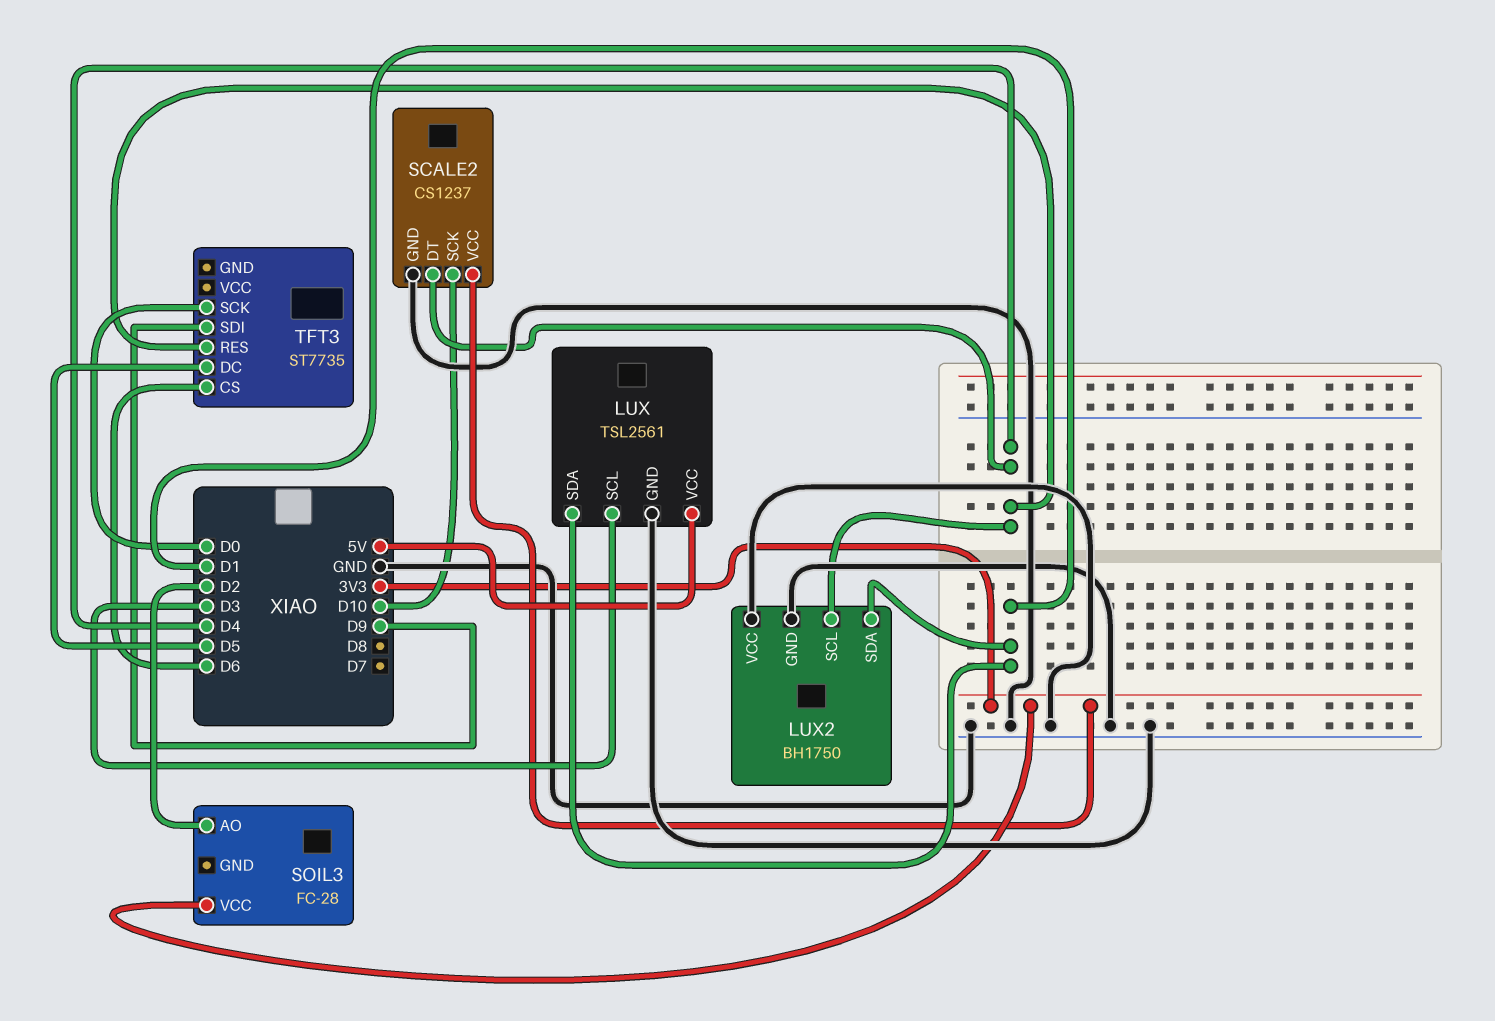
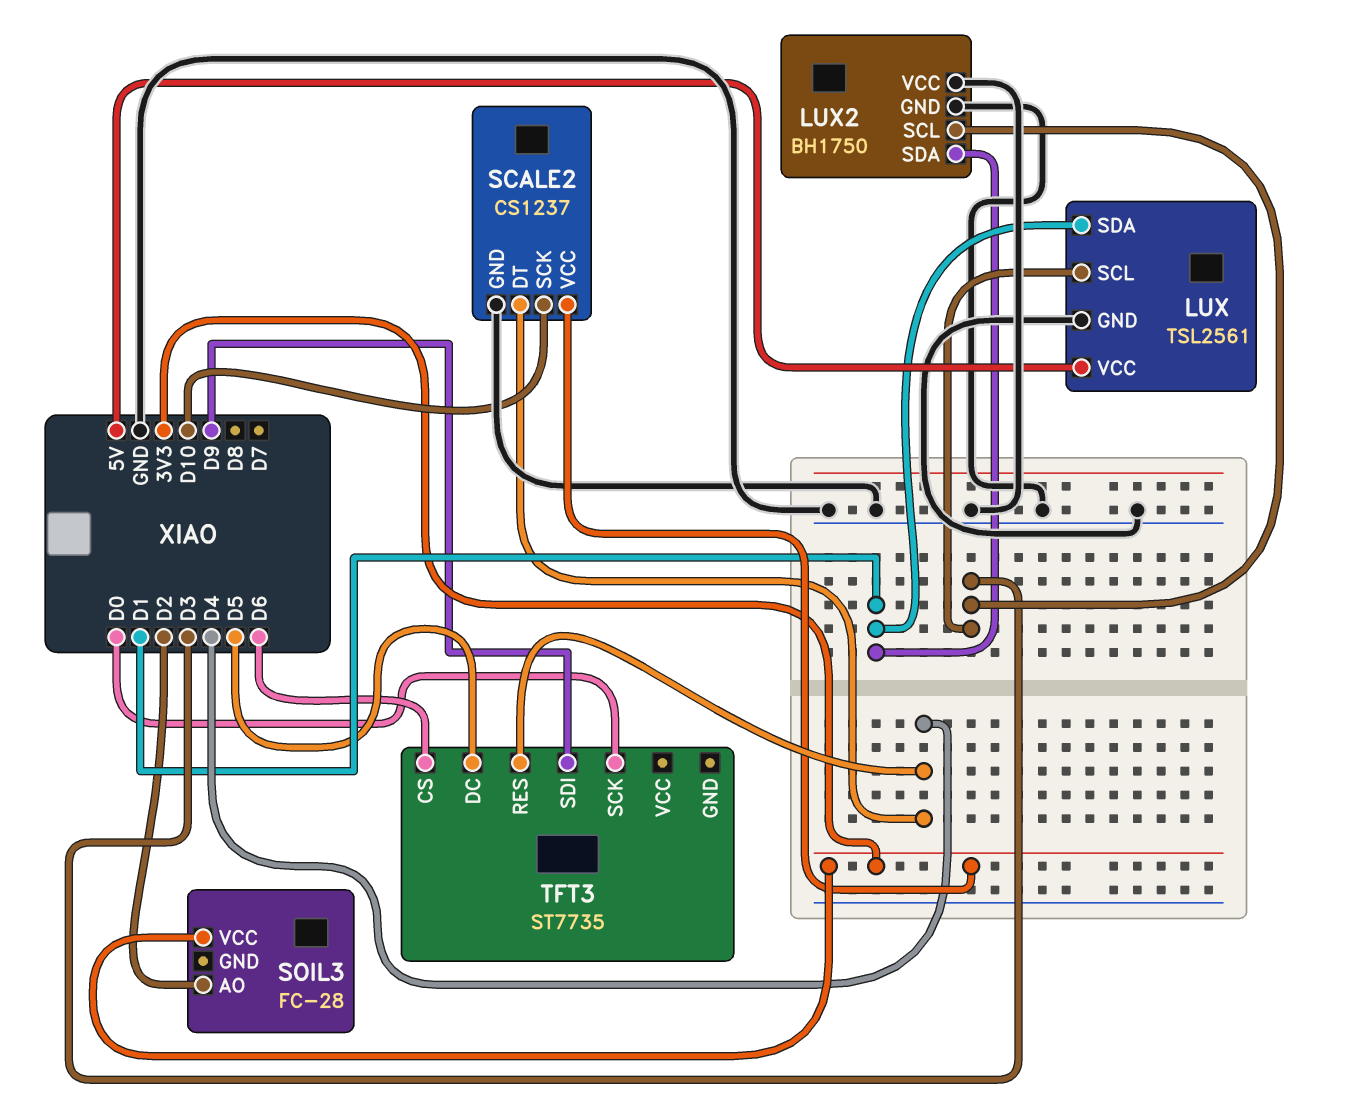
LUX2 pin SCL: D4 -> D3

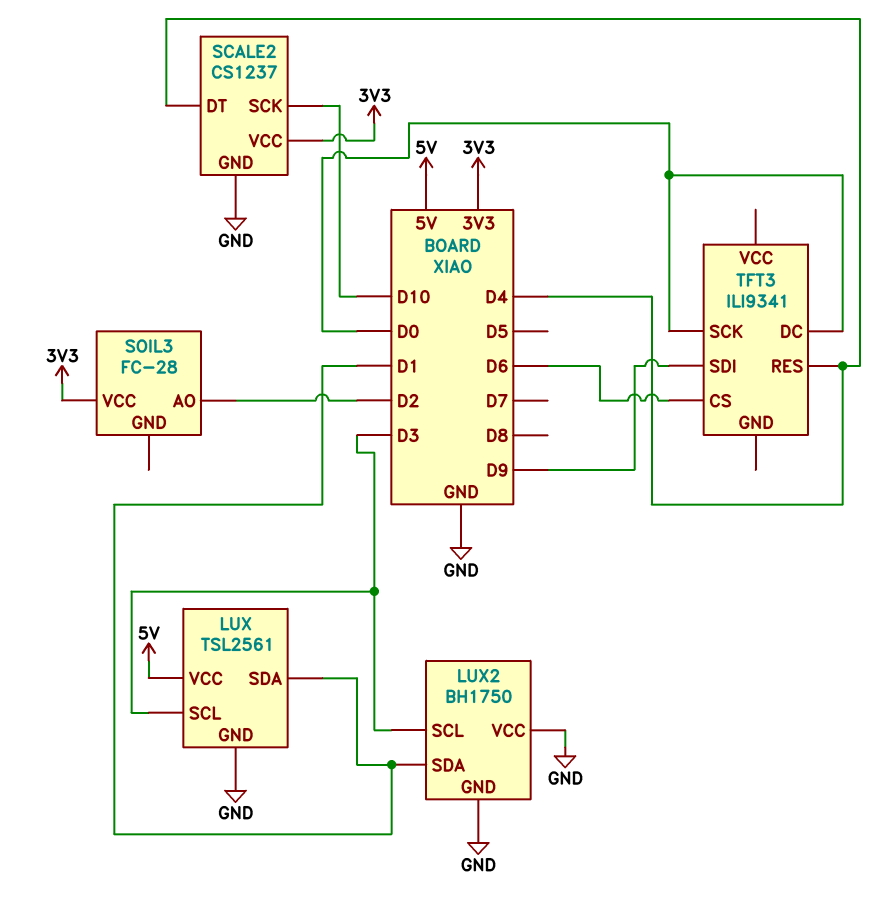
TFT3: ST7735 -> ILI9341
TFT3 pin DC: D5 -> D0

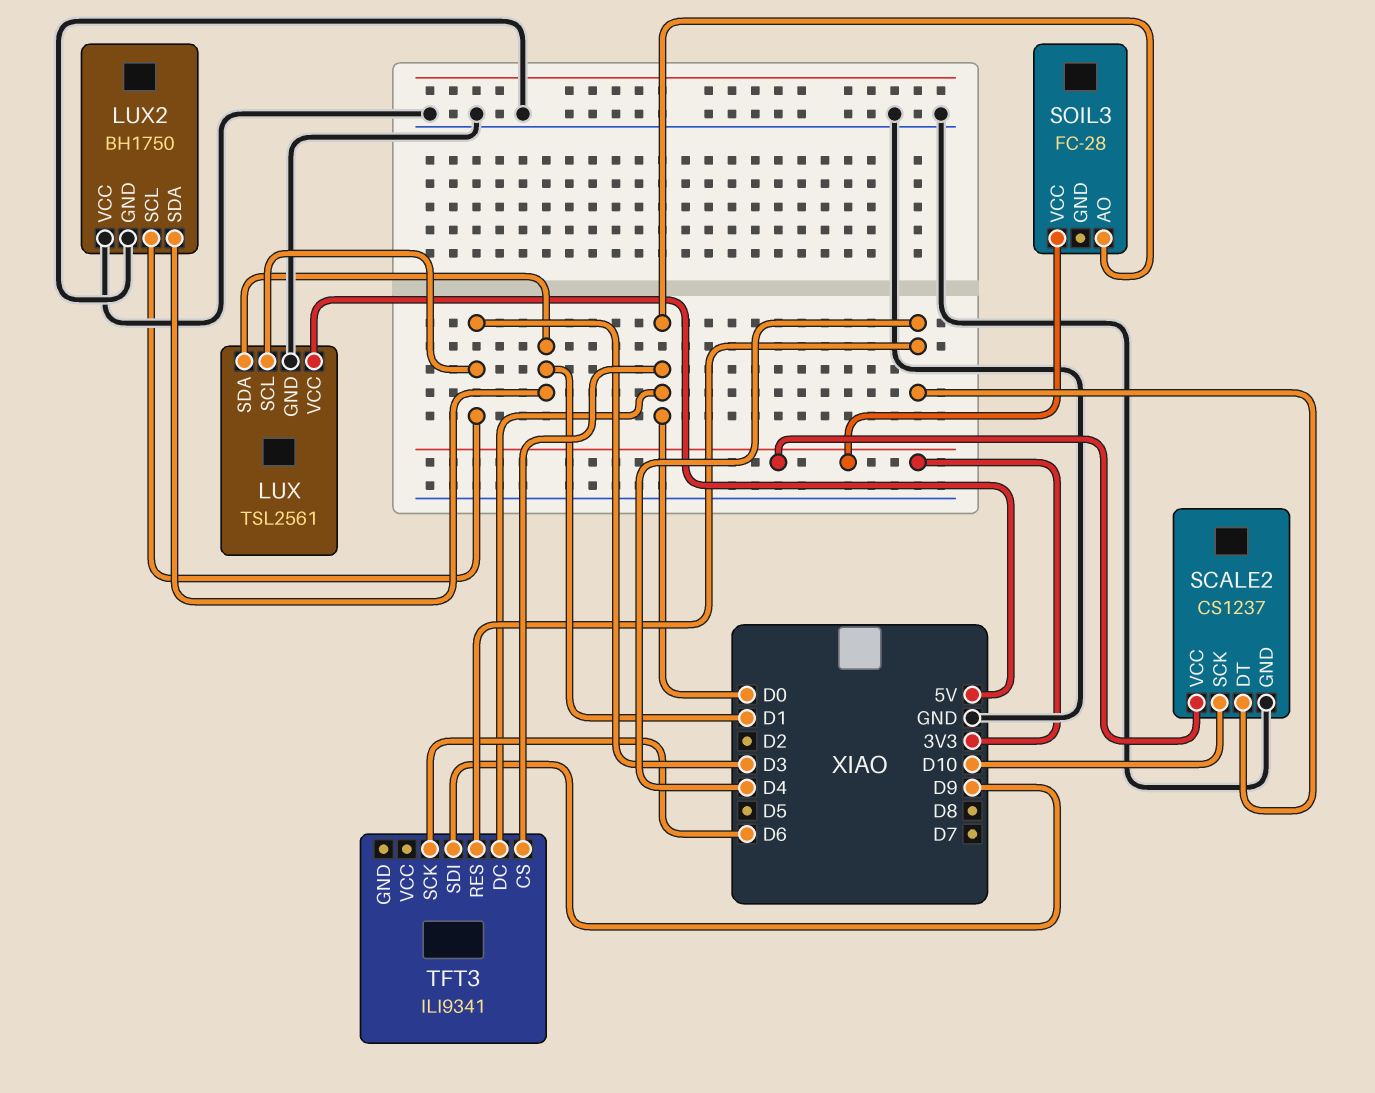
SOIL3 pin AO: D2 -> D0
TFT3 pin CS: D6 -> D0
TFT3 pin SCK: D0 -> D6

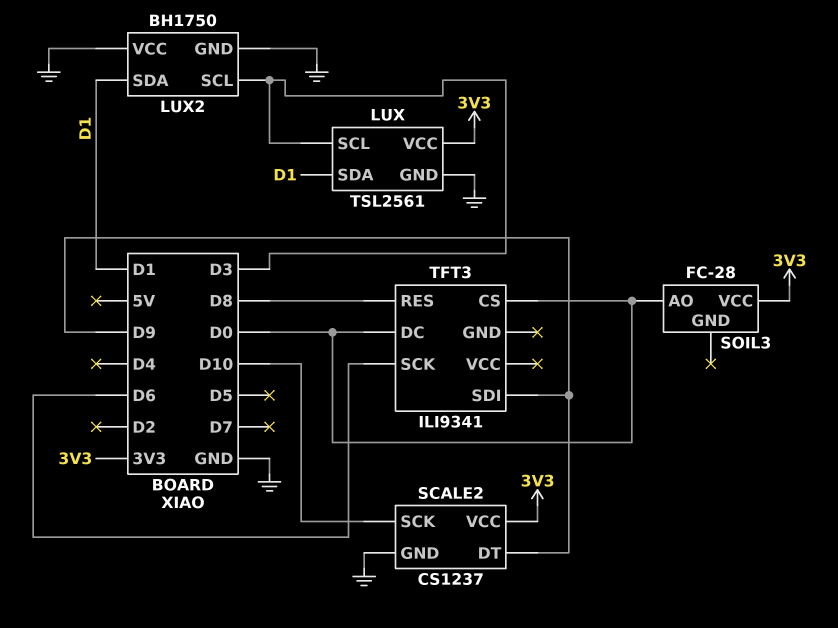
LUX pin VCC: 5V -> 3V3
SCALE2 pin DT: D4 -> D9
TFT3 pin RES: D4 -> D8

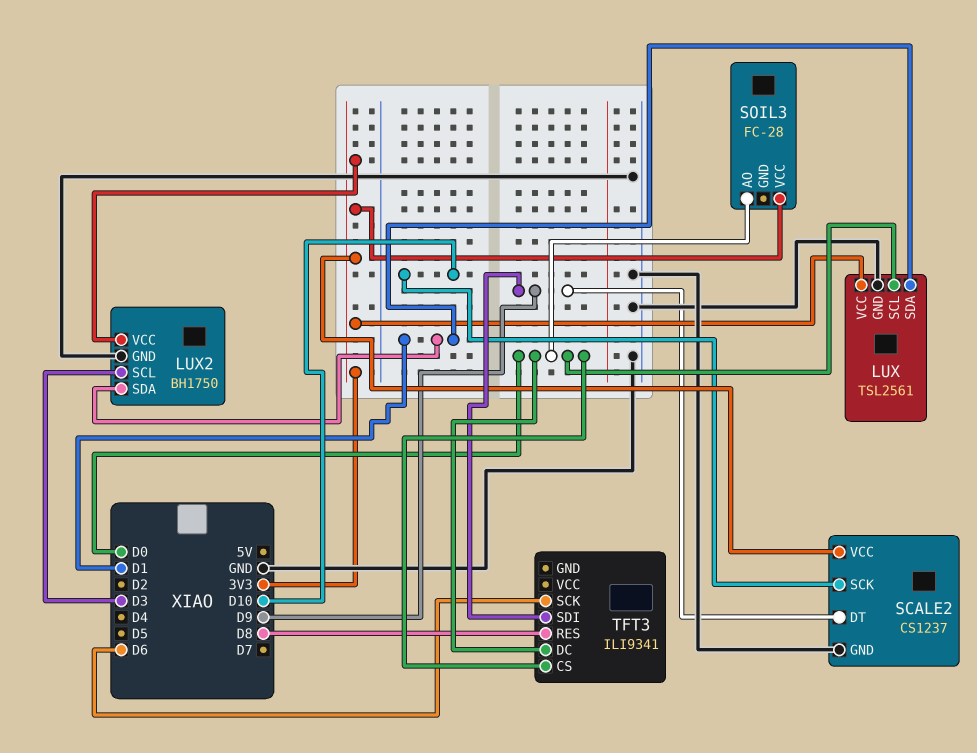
LUX pin SCL: D3 -> D0
LUX2 pin VCC: GND -> 3V3

